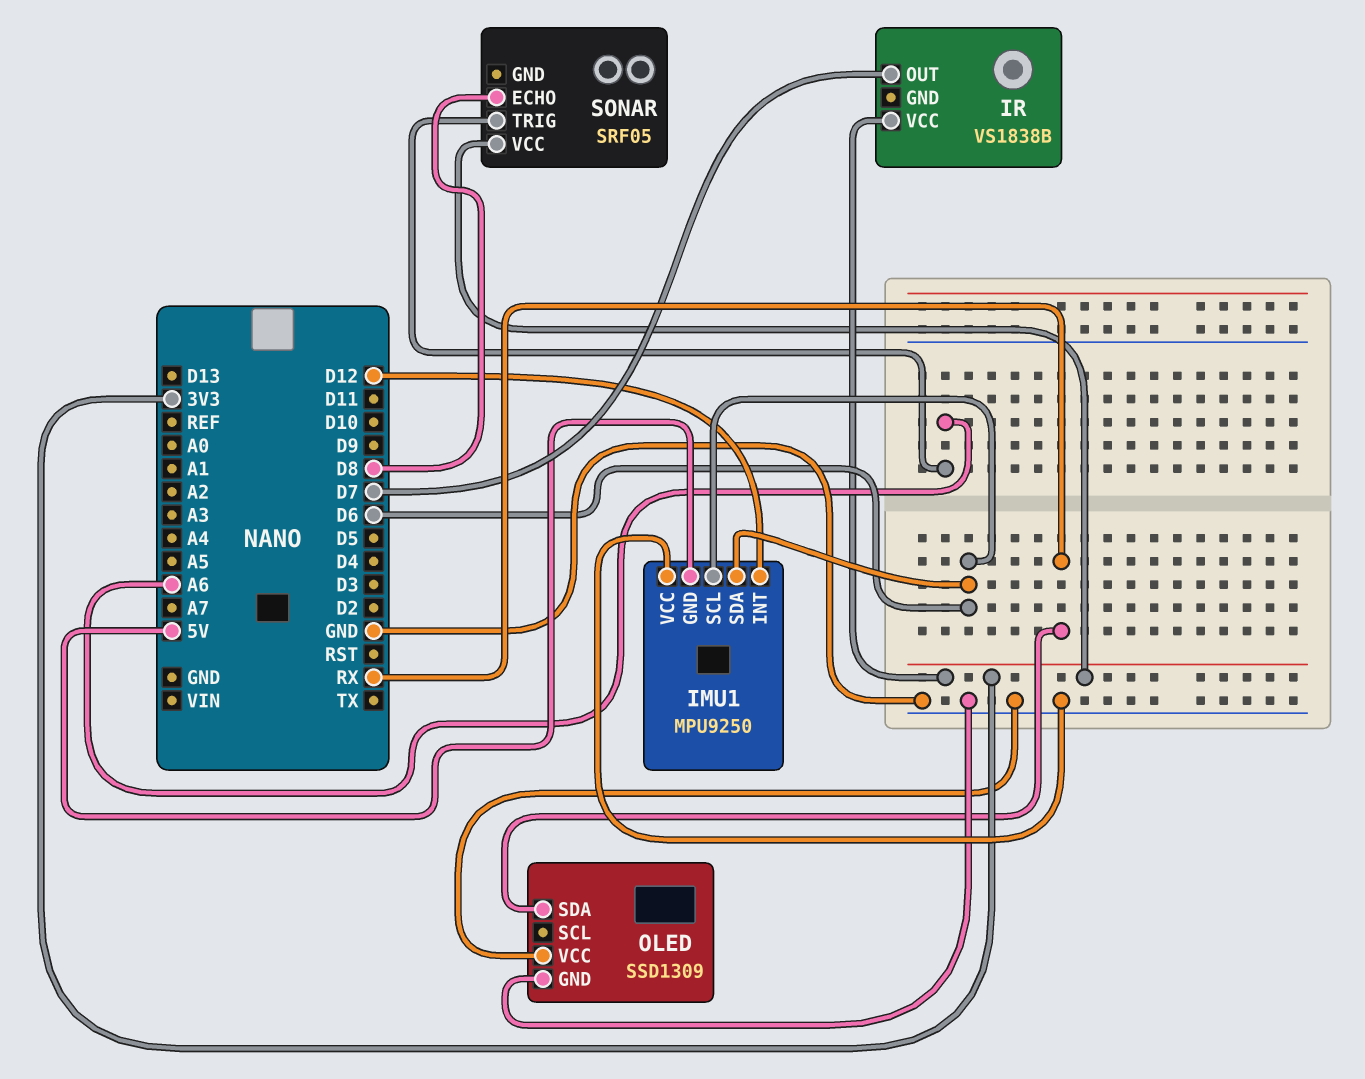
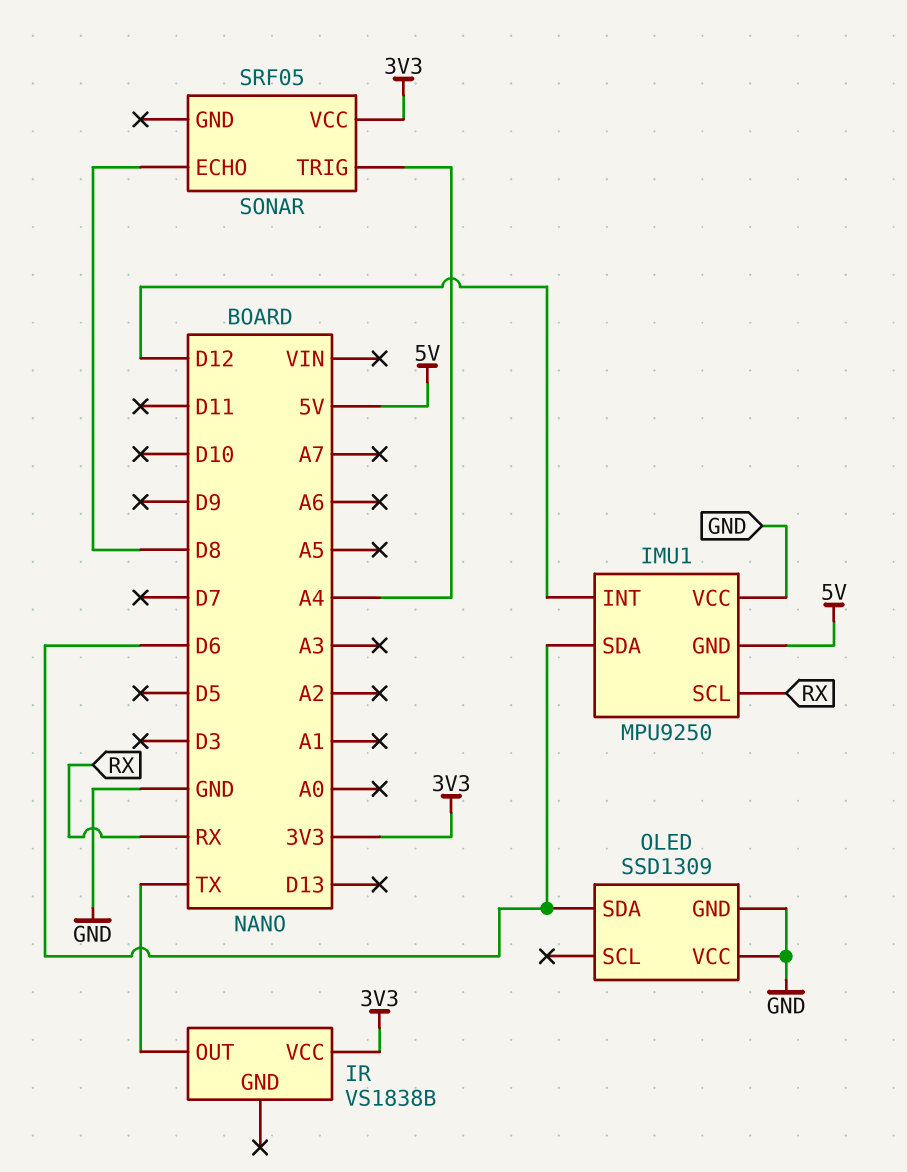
IMU1 pin SCL: D6 -> RX
IR pin OUT: D7 -> TX
OLED pin SDA: RX -> D6
SONAR pin TRIG: A6 -> A4

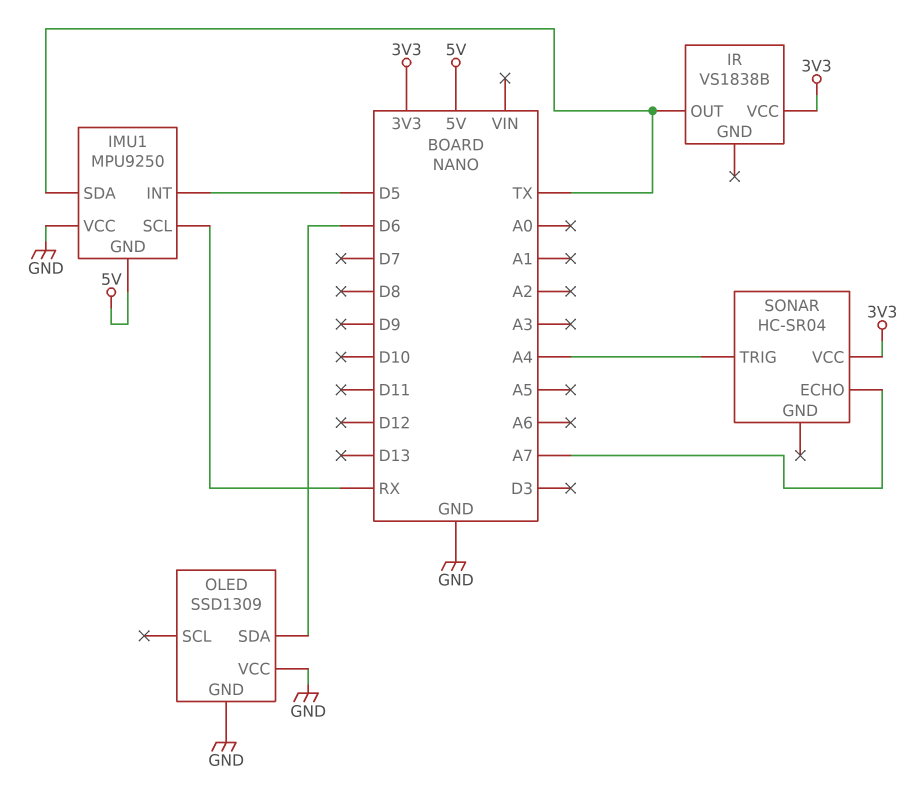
IMU1 pin INT: D12 -> D5
IMU1 pin SDA: D6 -> TX
SONAR: SRF05 -> HC-SR04
SONAR pin ECHO: D8 -> A7

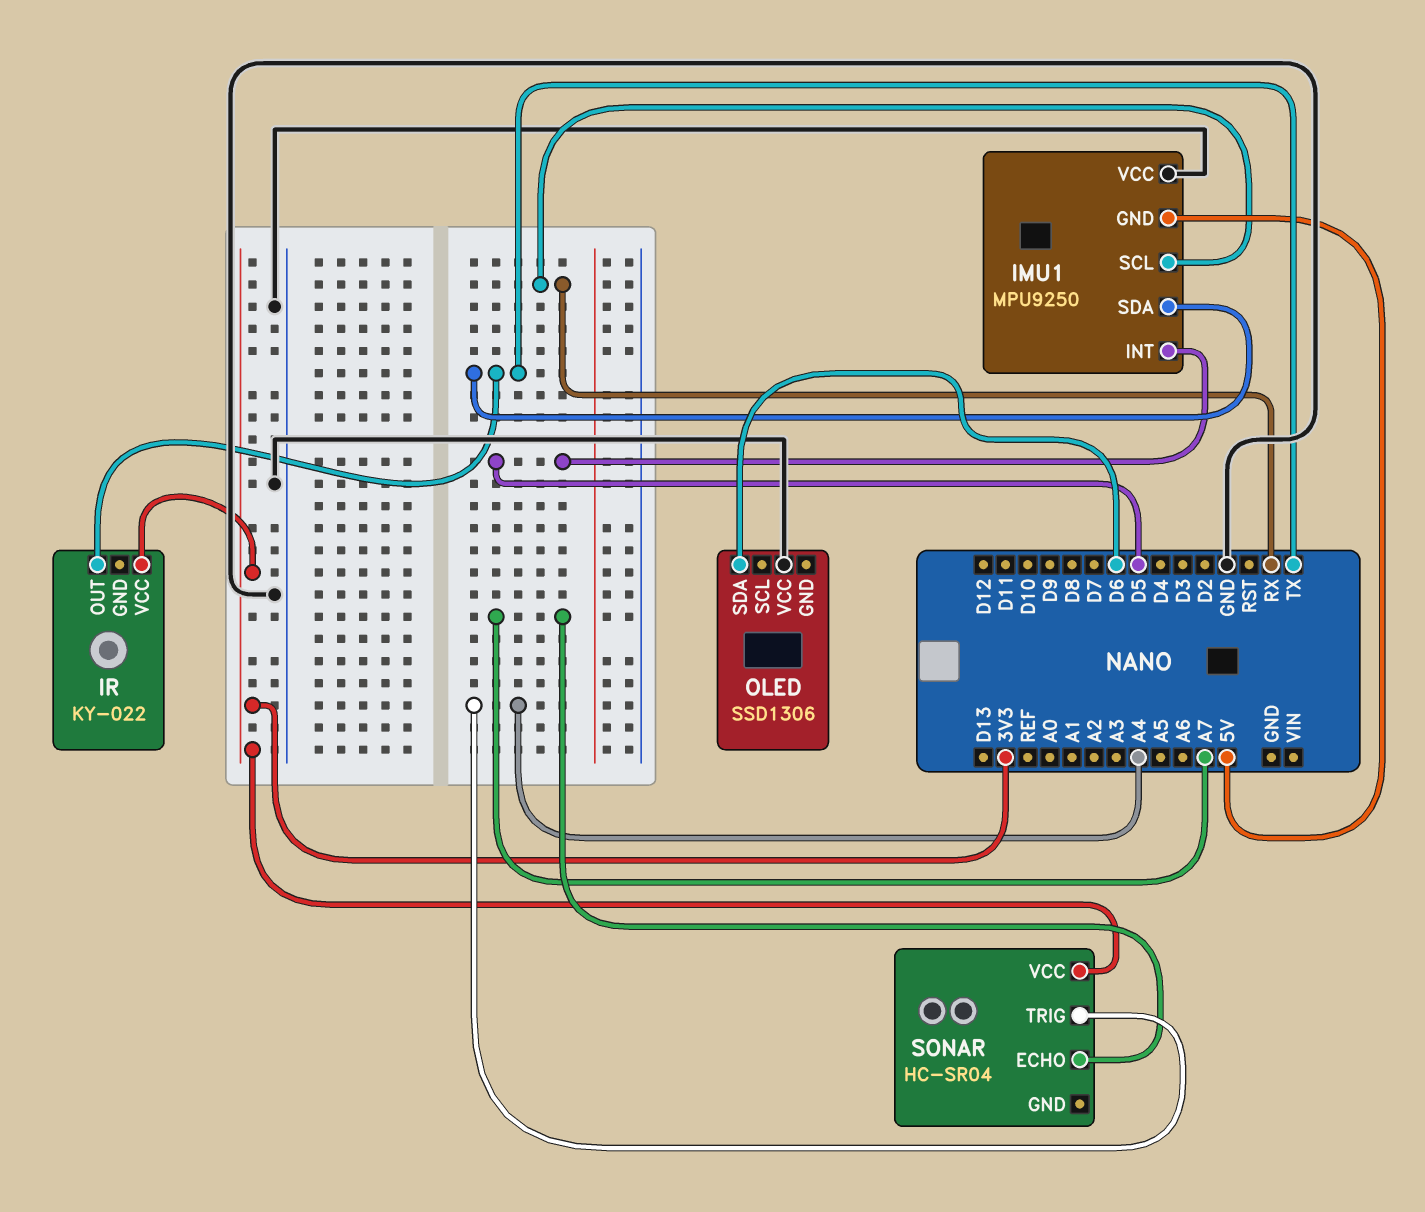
IR: VS1838B -> KY-022
OLED: SSD1309 -> SSD1306
OLED pin GND: GND -> none

